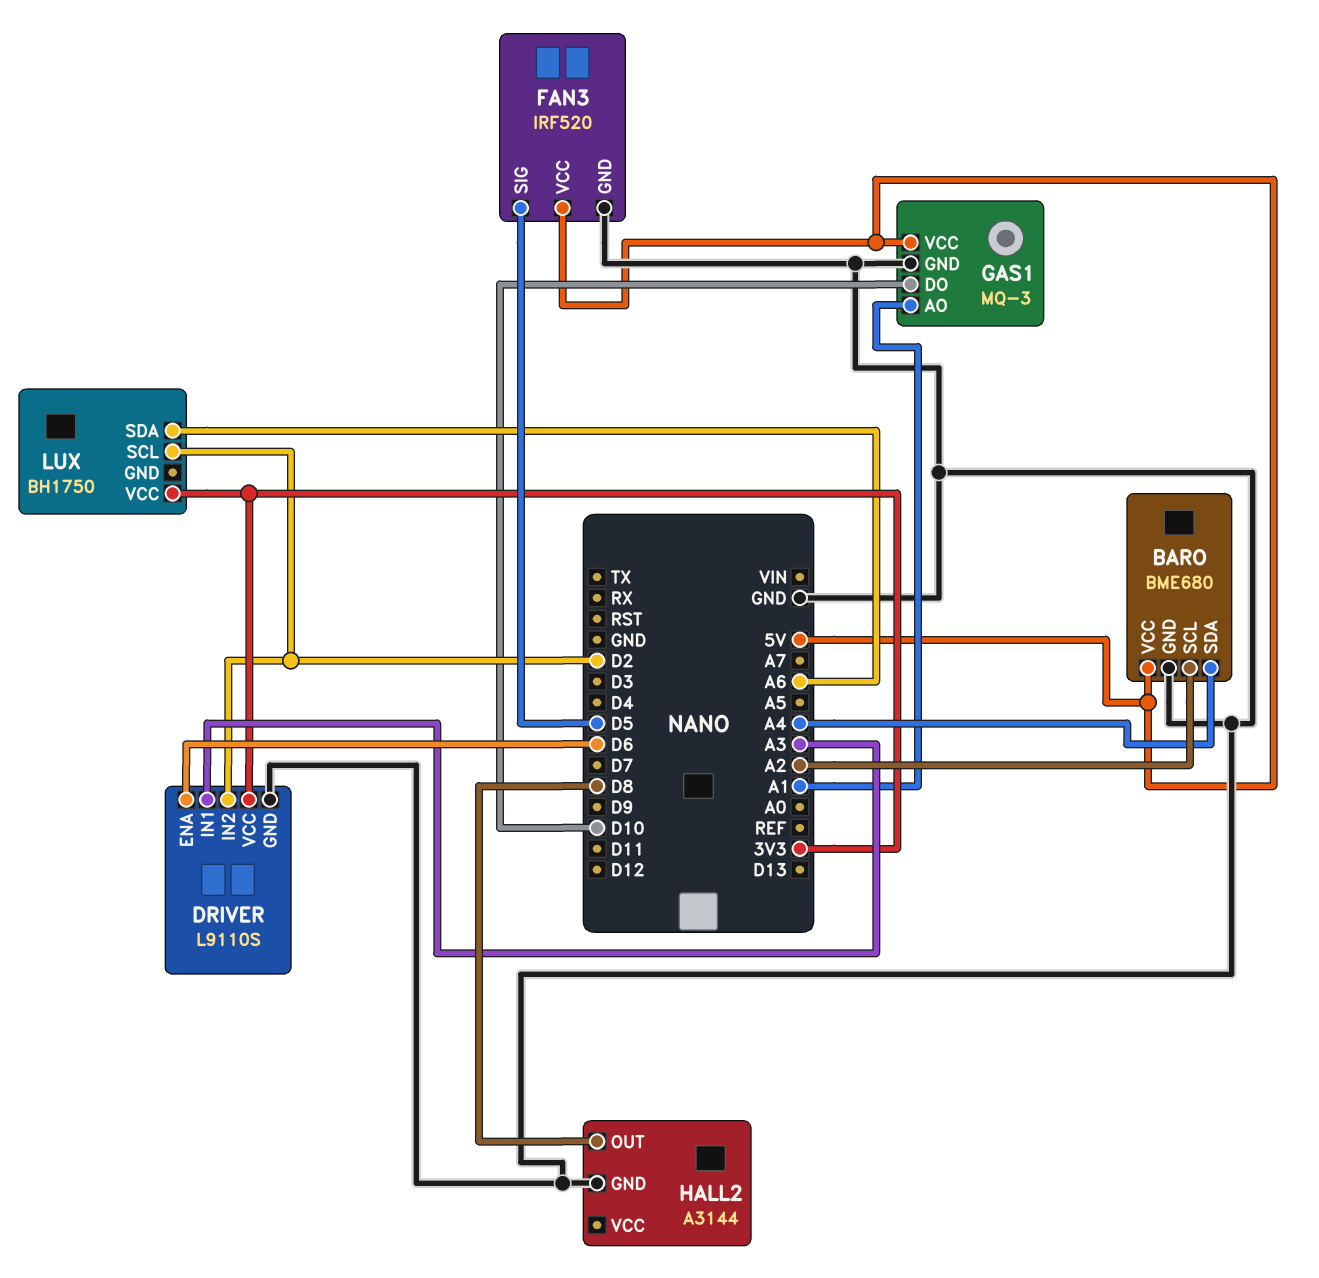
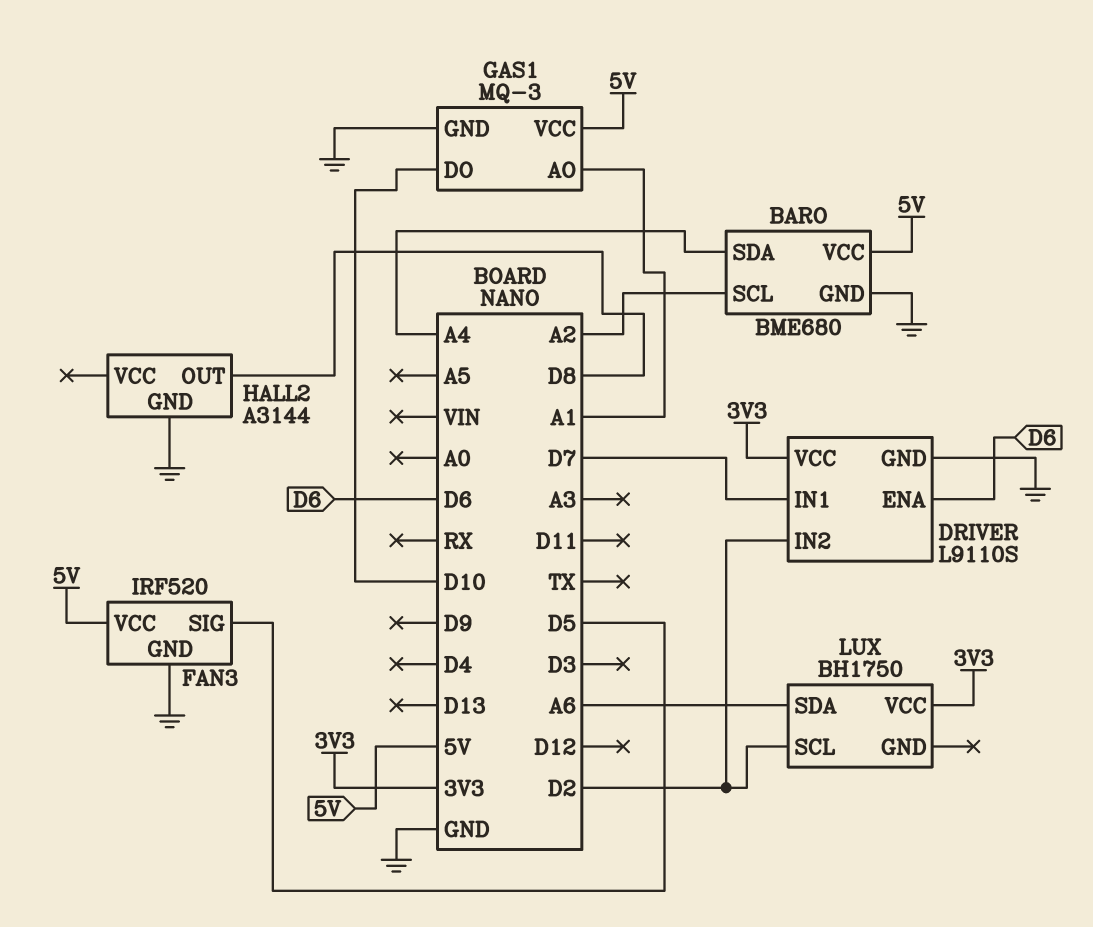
DRIVER pin IN1: A3 -> D7

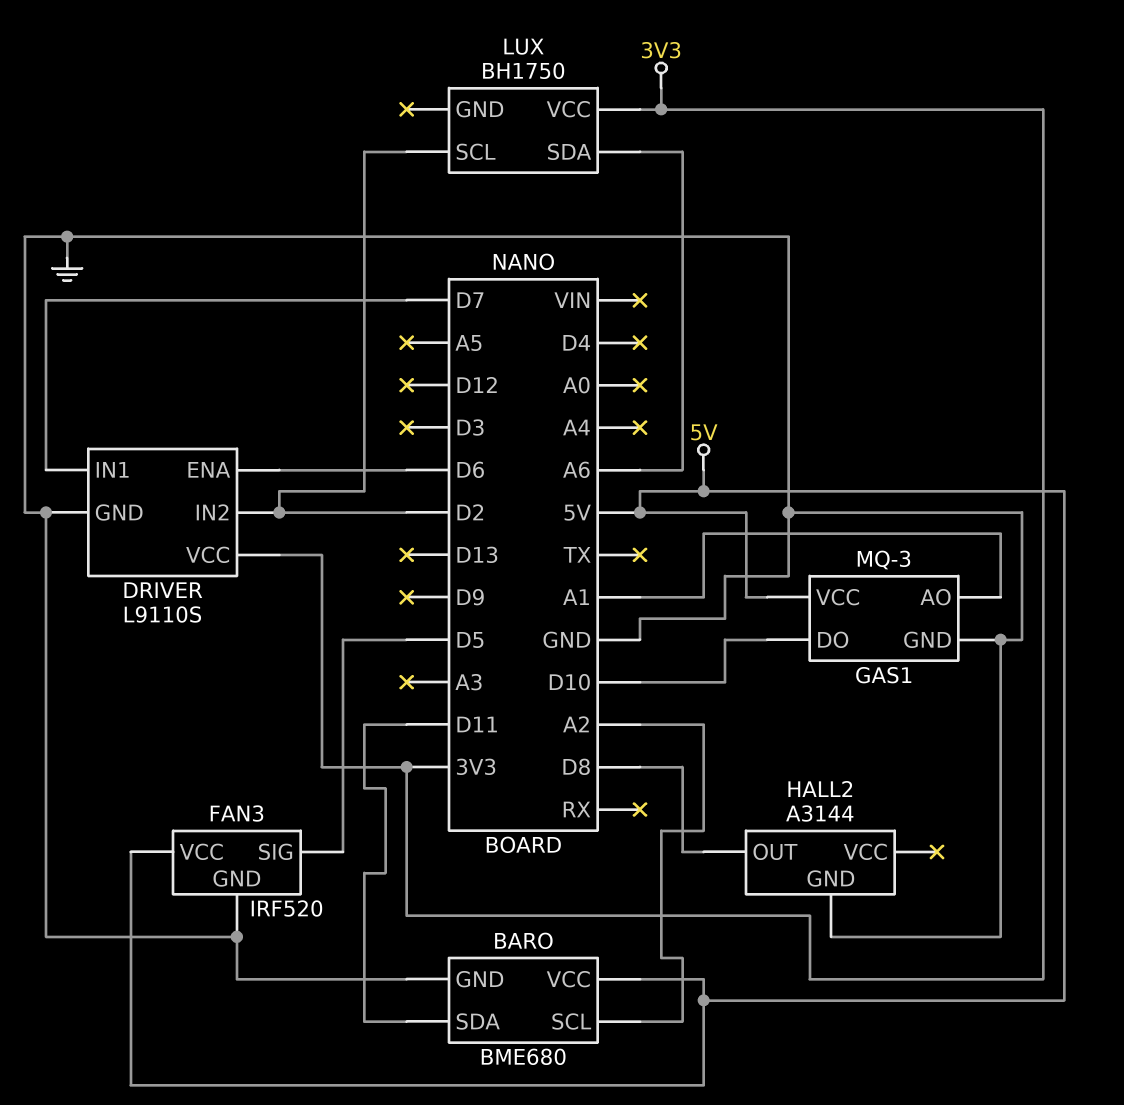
BARO pin SDA: A4 -> D11

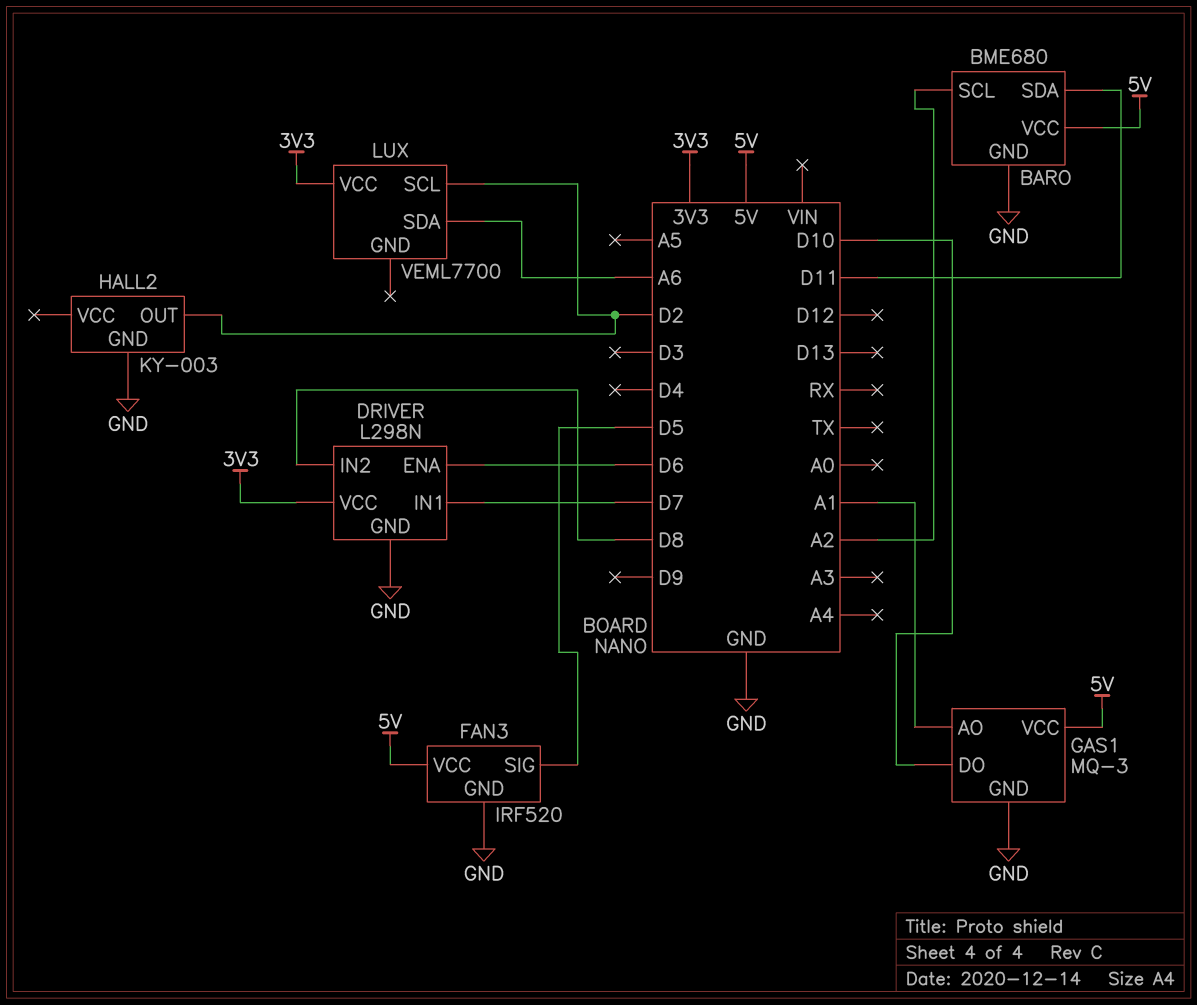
DRIVER: L9110S -> L298N
DRIVER pin IN2: D2 -> D8
HALL2: A3144 -> KY-003
HALL2 pin OUT: D8 -> D2
LUX: BH1750 -> VEML7700

